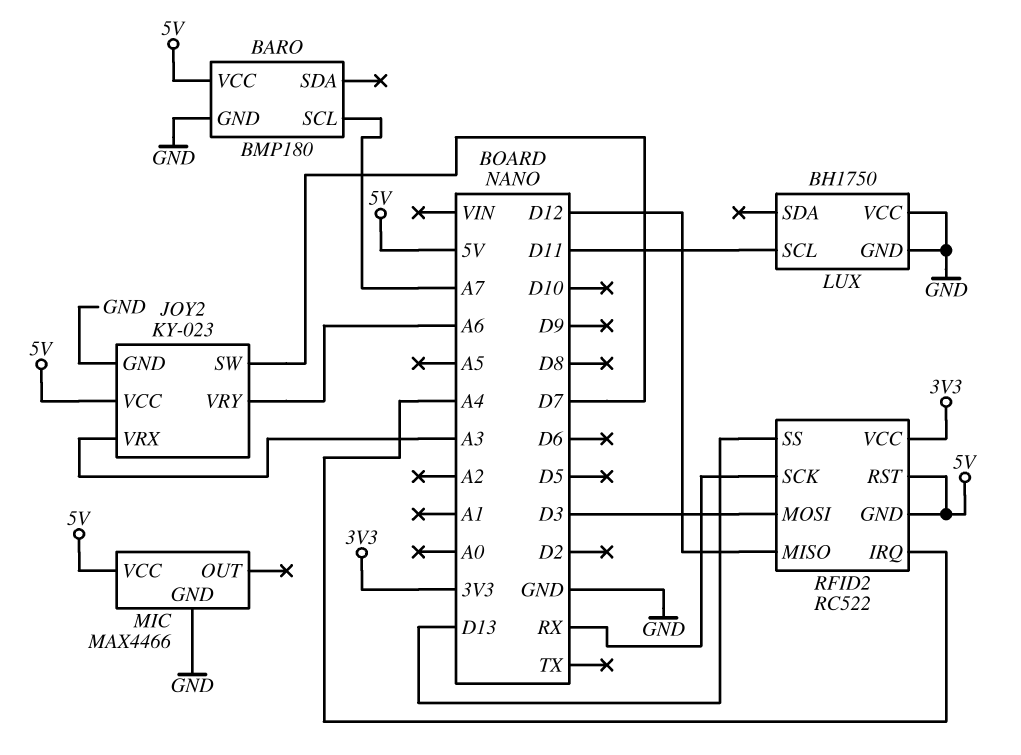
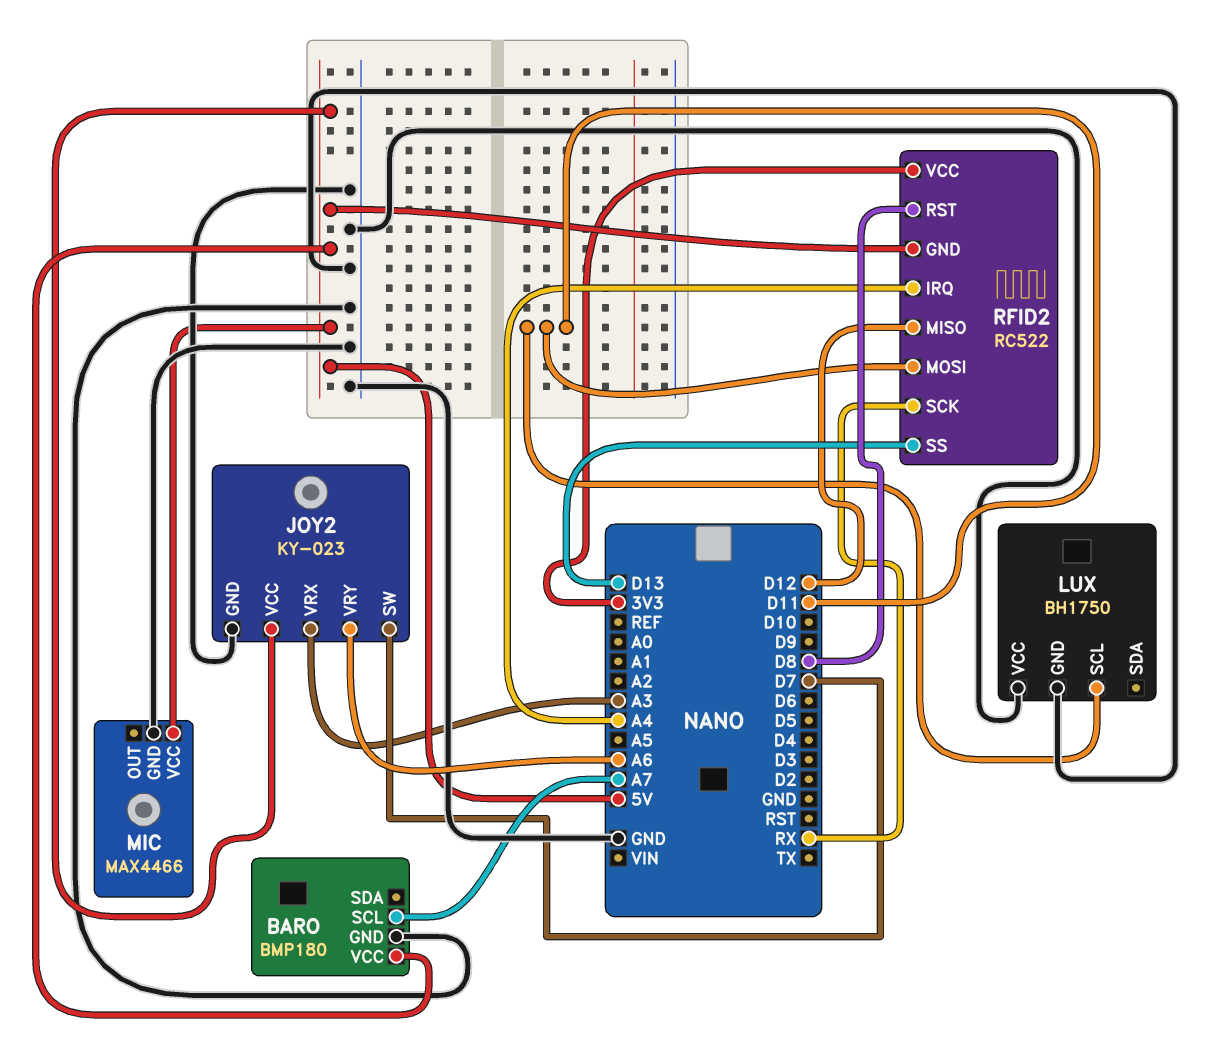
RFID2 pin MOSI: D3 -> D11
RFID2 pin RST: 5V -> D8

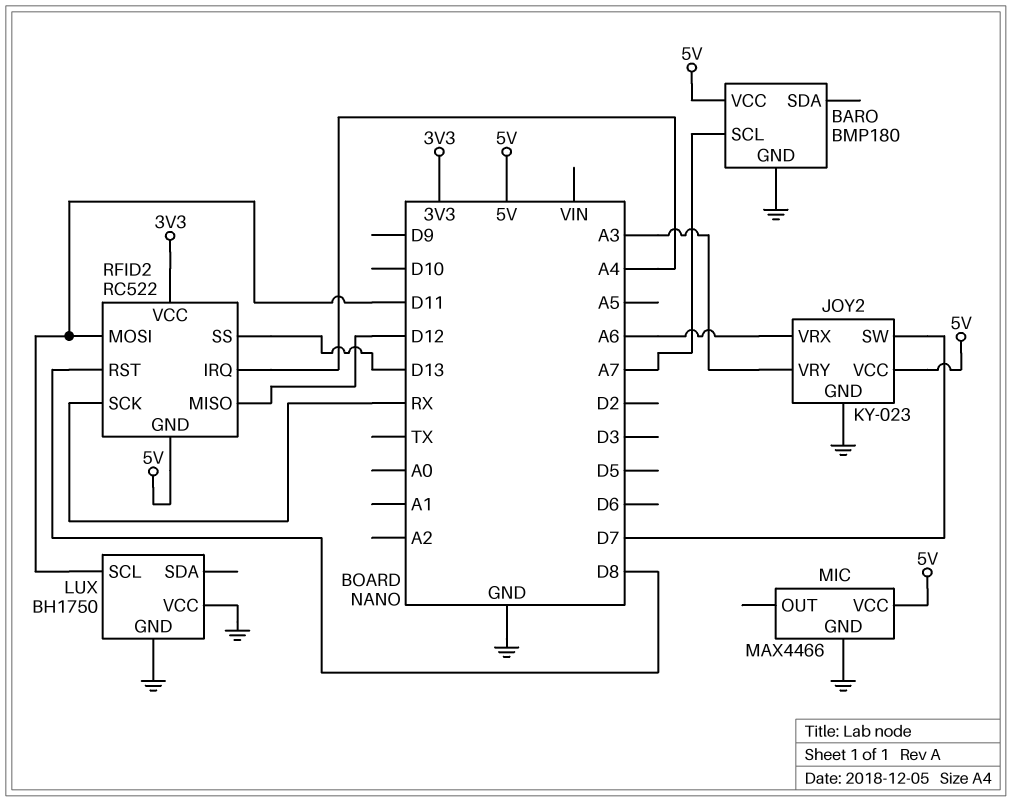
JOY2 pin VRX: A3 -> A6
JOY2 pin VRY: A6 -> A3

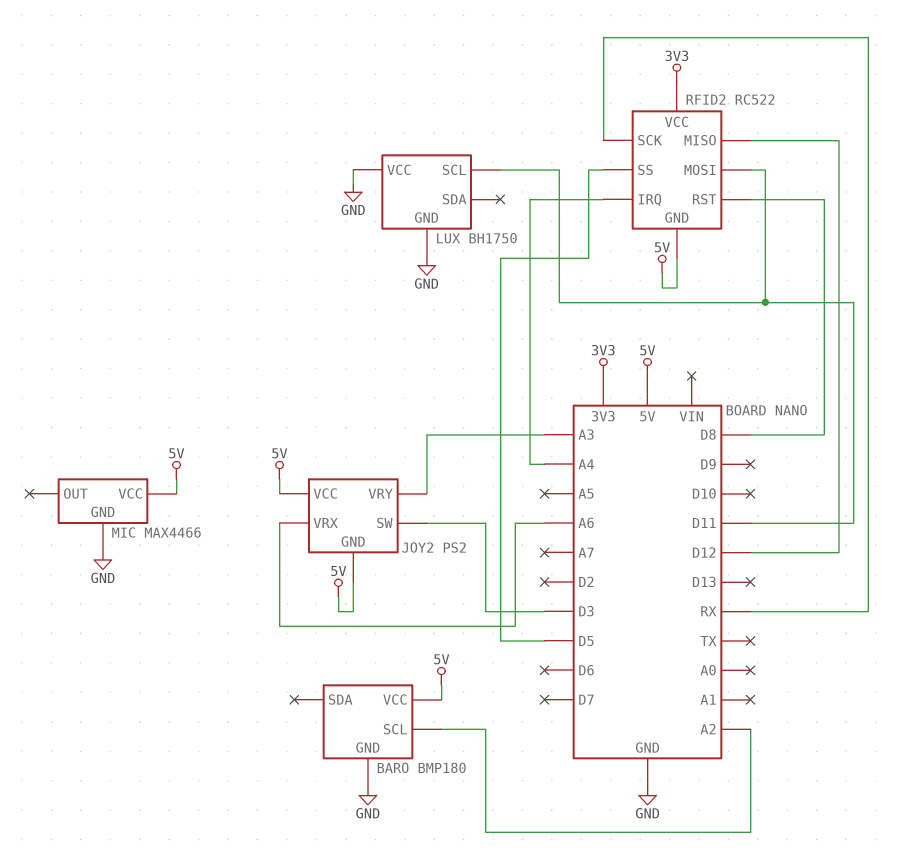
BARO pin SCL: A7 -> A2
JOY2: KY-023 -> PS2
JOY2 pin GND: GND -> 5V
JOY2 pin SW: D7 -> D3
RFID2 pin SS: D13 -> D5

